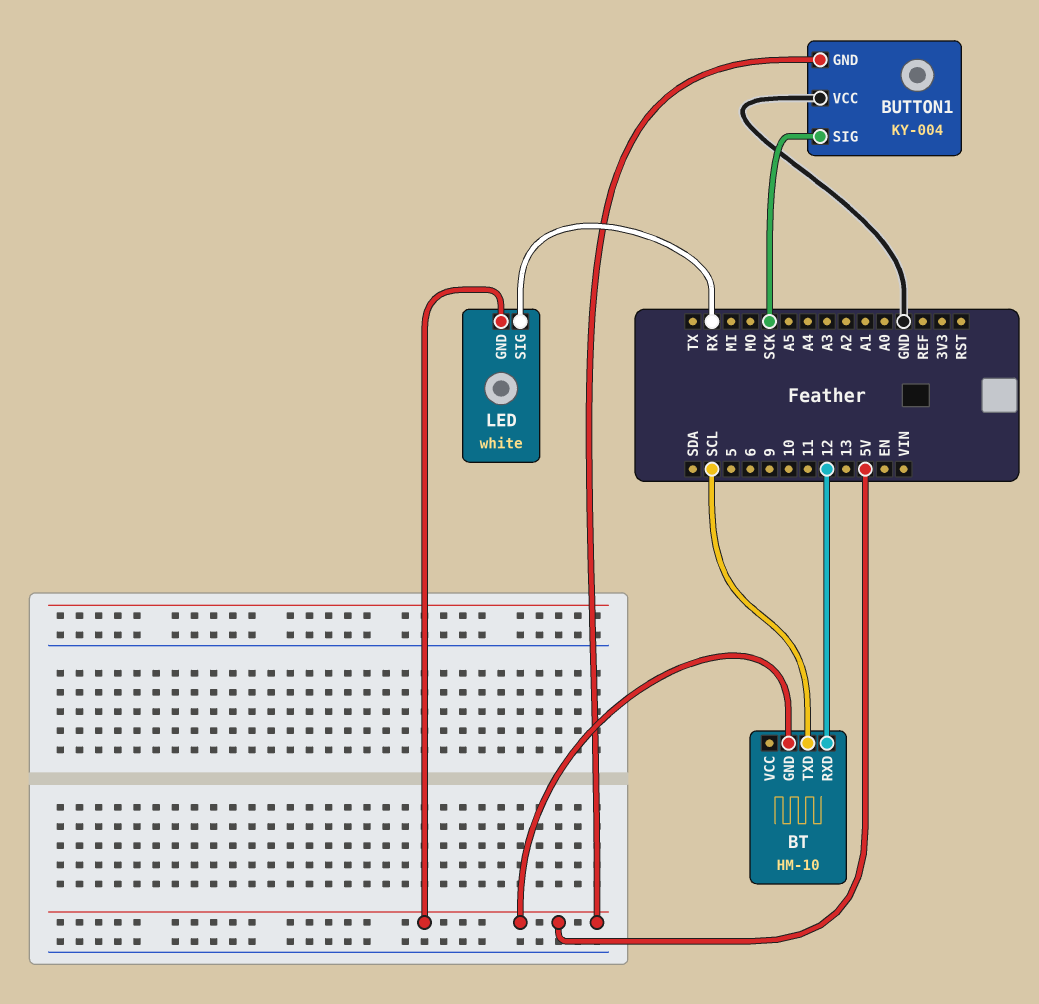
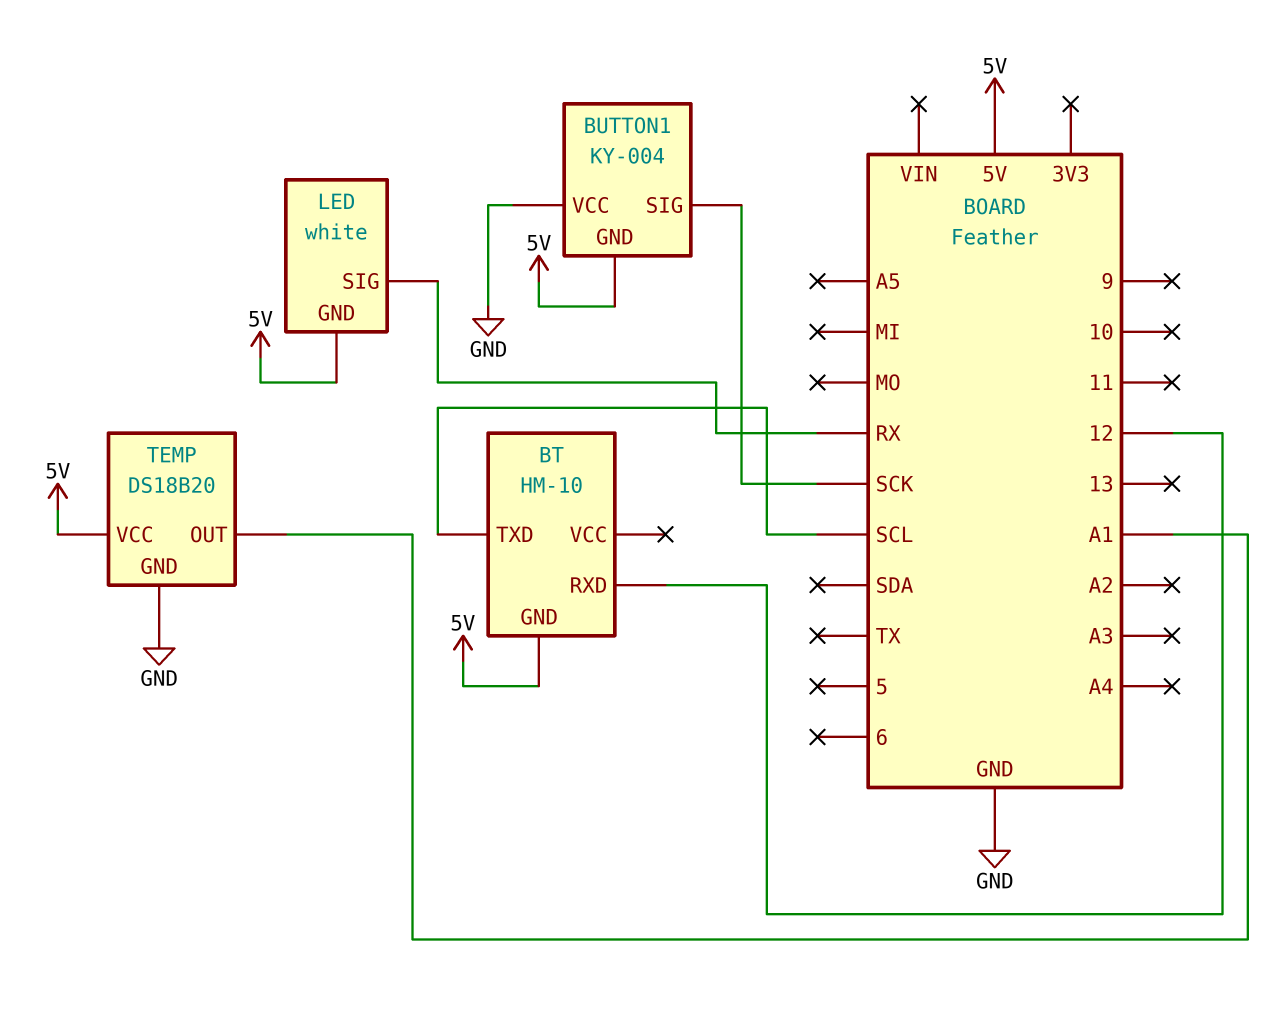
TEMP: none -> DS18B20
TEMP pin GND: none -> GND
TEMP pin OUT: none -> A1
TEMP pin VCC: none -> 5V

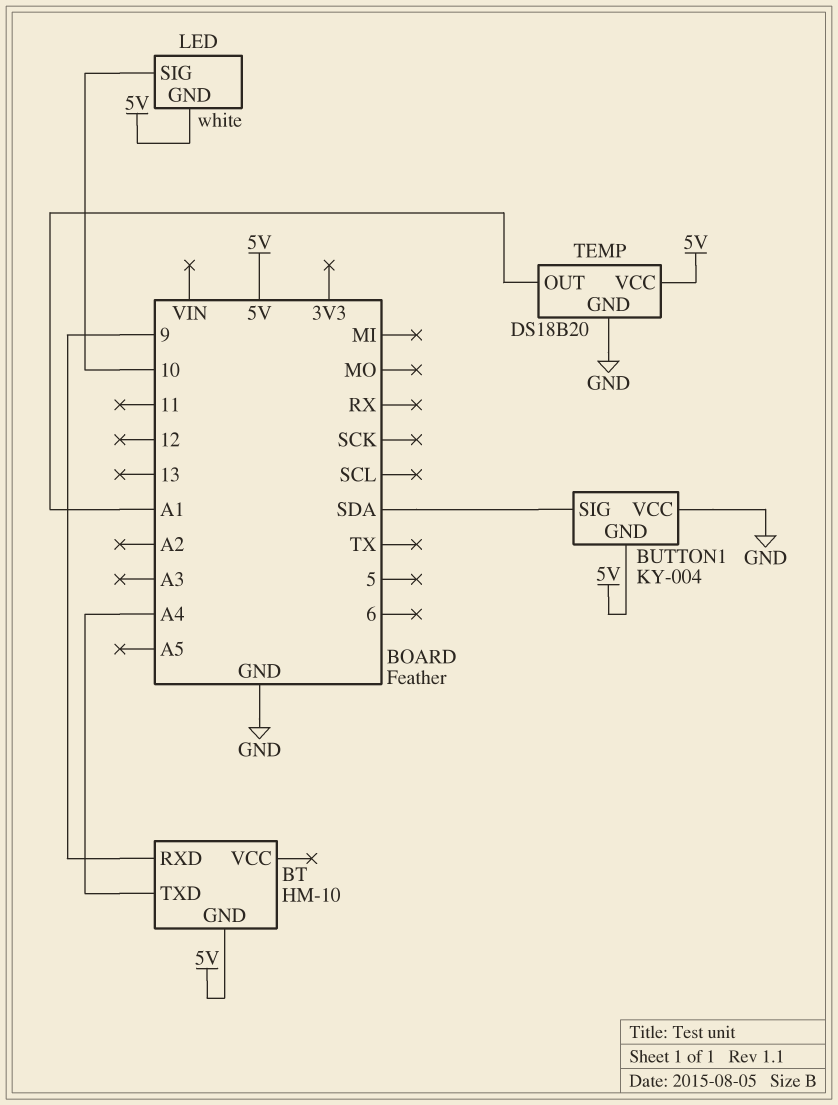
BT pin RXD: 12 -> 9
BT pin TXD: SCL -> A4
BUTTON1 pin SIG: SCK -> SDA
LED pin SIG: RX -> 10

